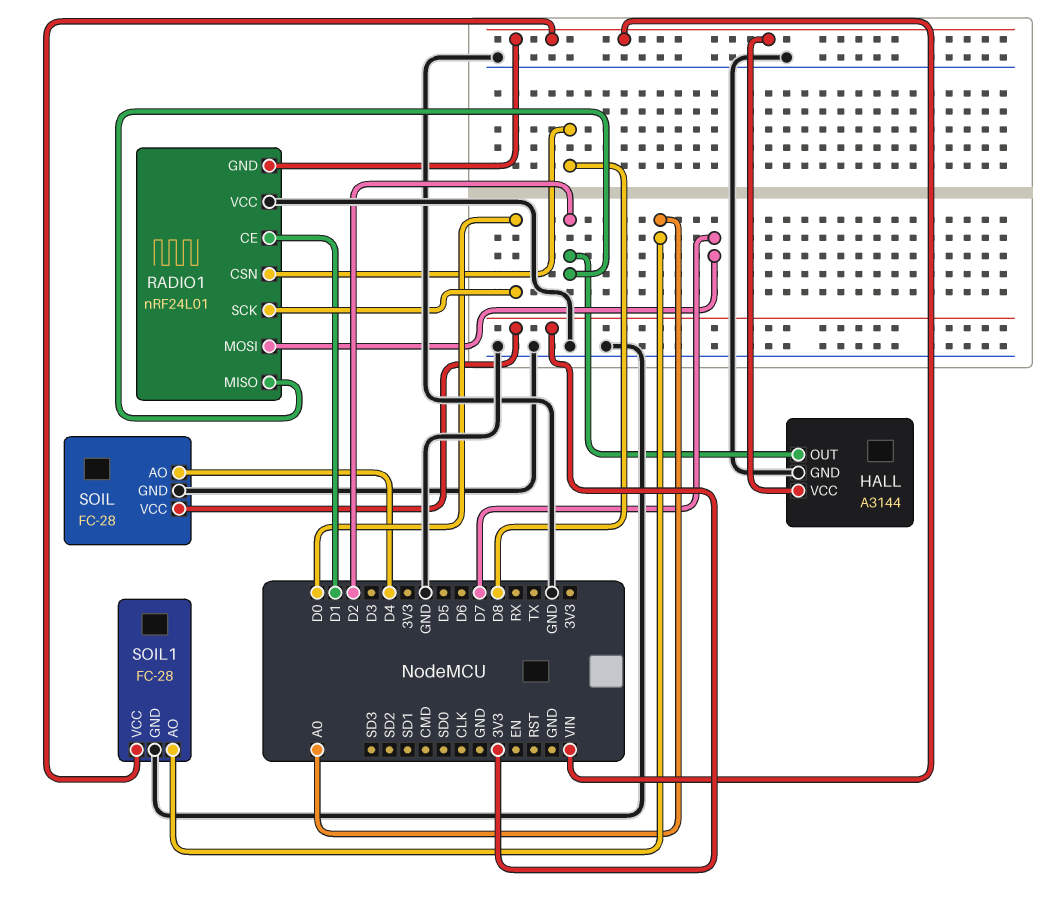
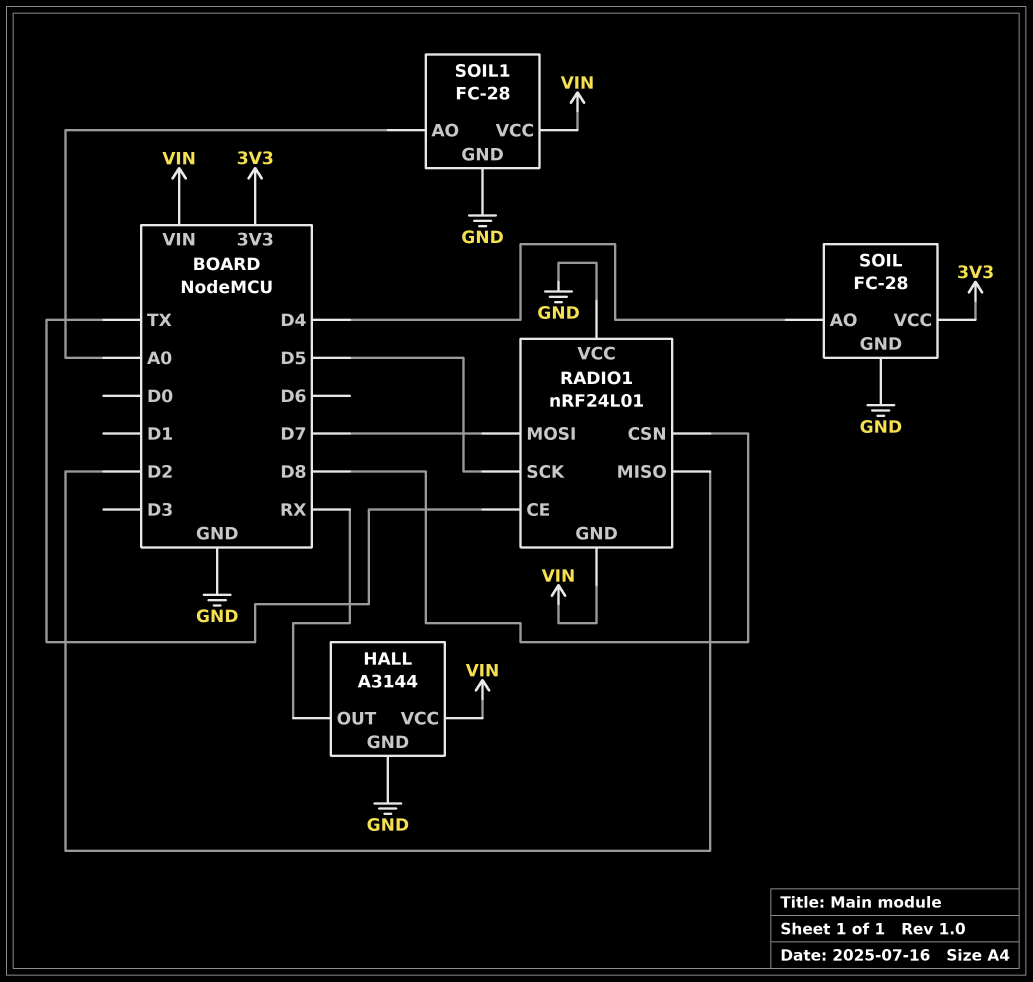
HALL pin OUT: D2 -> RX
RADIO1 pin CE: D1 -> TX
RADIO1 pin SCK: D0 -> D5

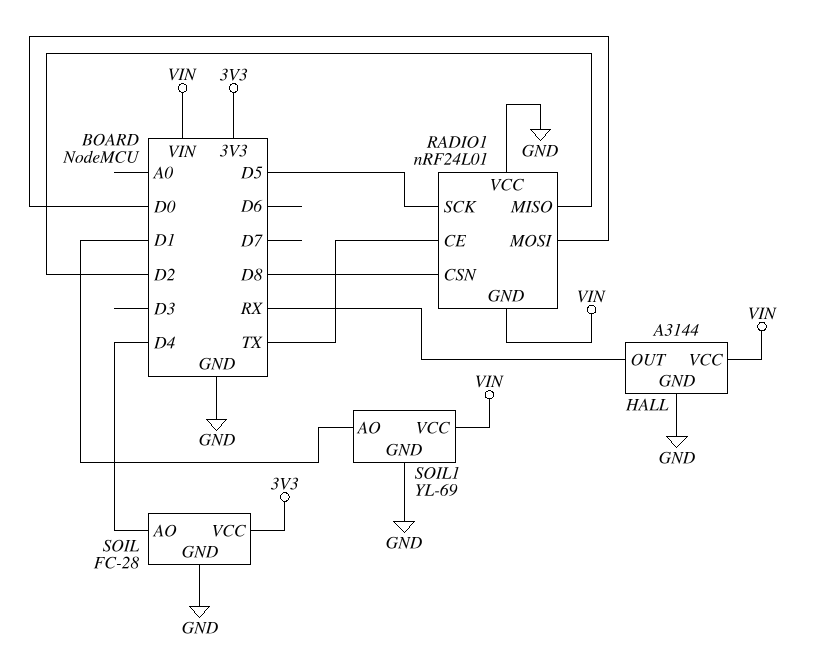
RADIO1 pin MOSI: D7 -> D0
SOIL1: FC-28 -> YL-69
SOIL1 pin AO: A0 -> D1

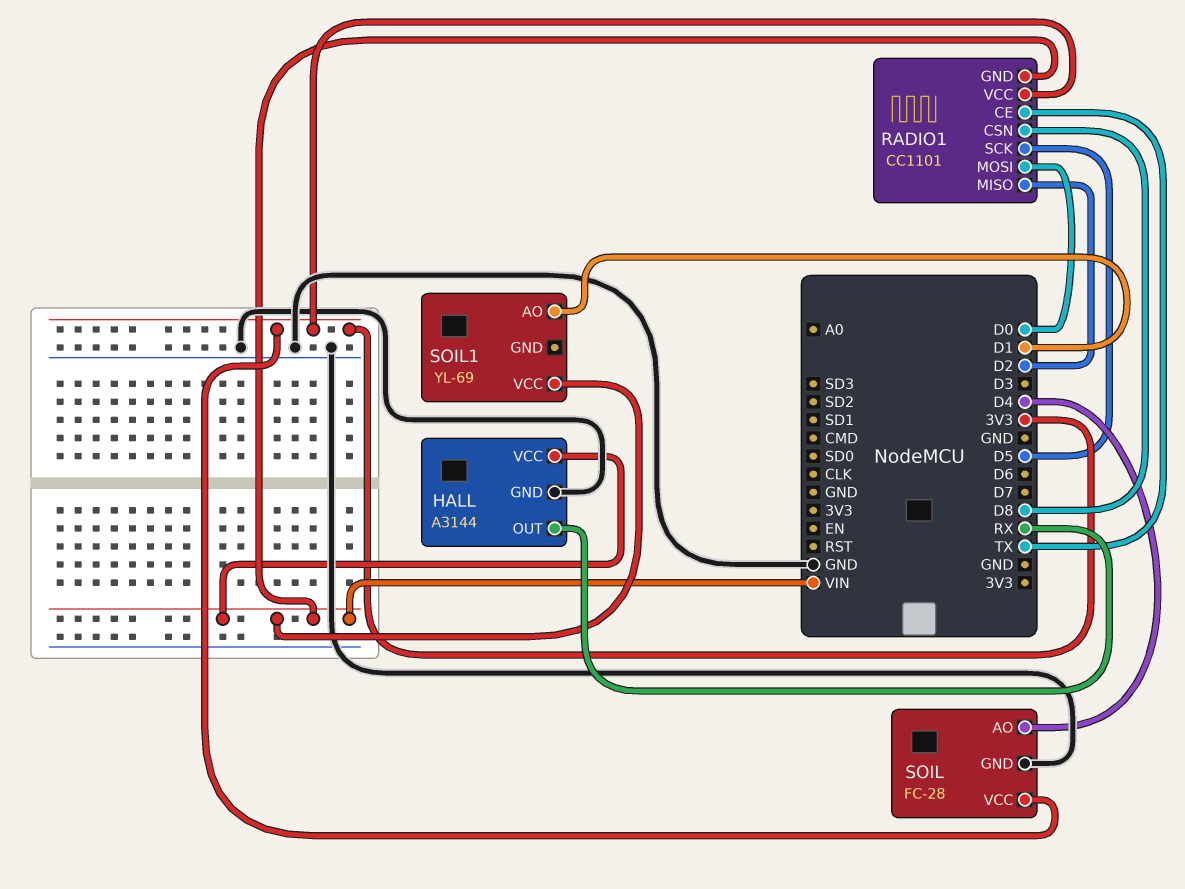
RADIO1: nRF24L01 -> CC1101
RADIO1 pin VCC: GND -> 3V3
SOIL1 pin GND: GND -> none

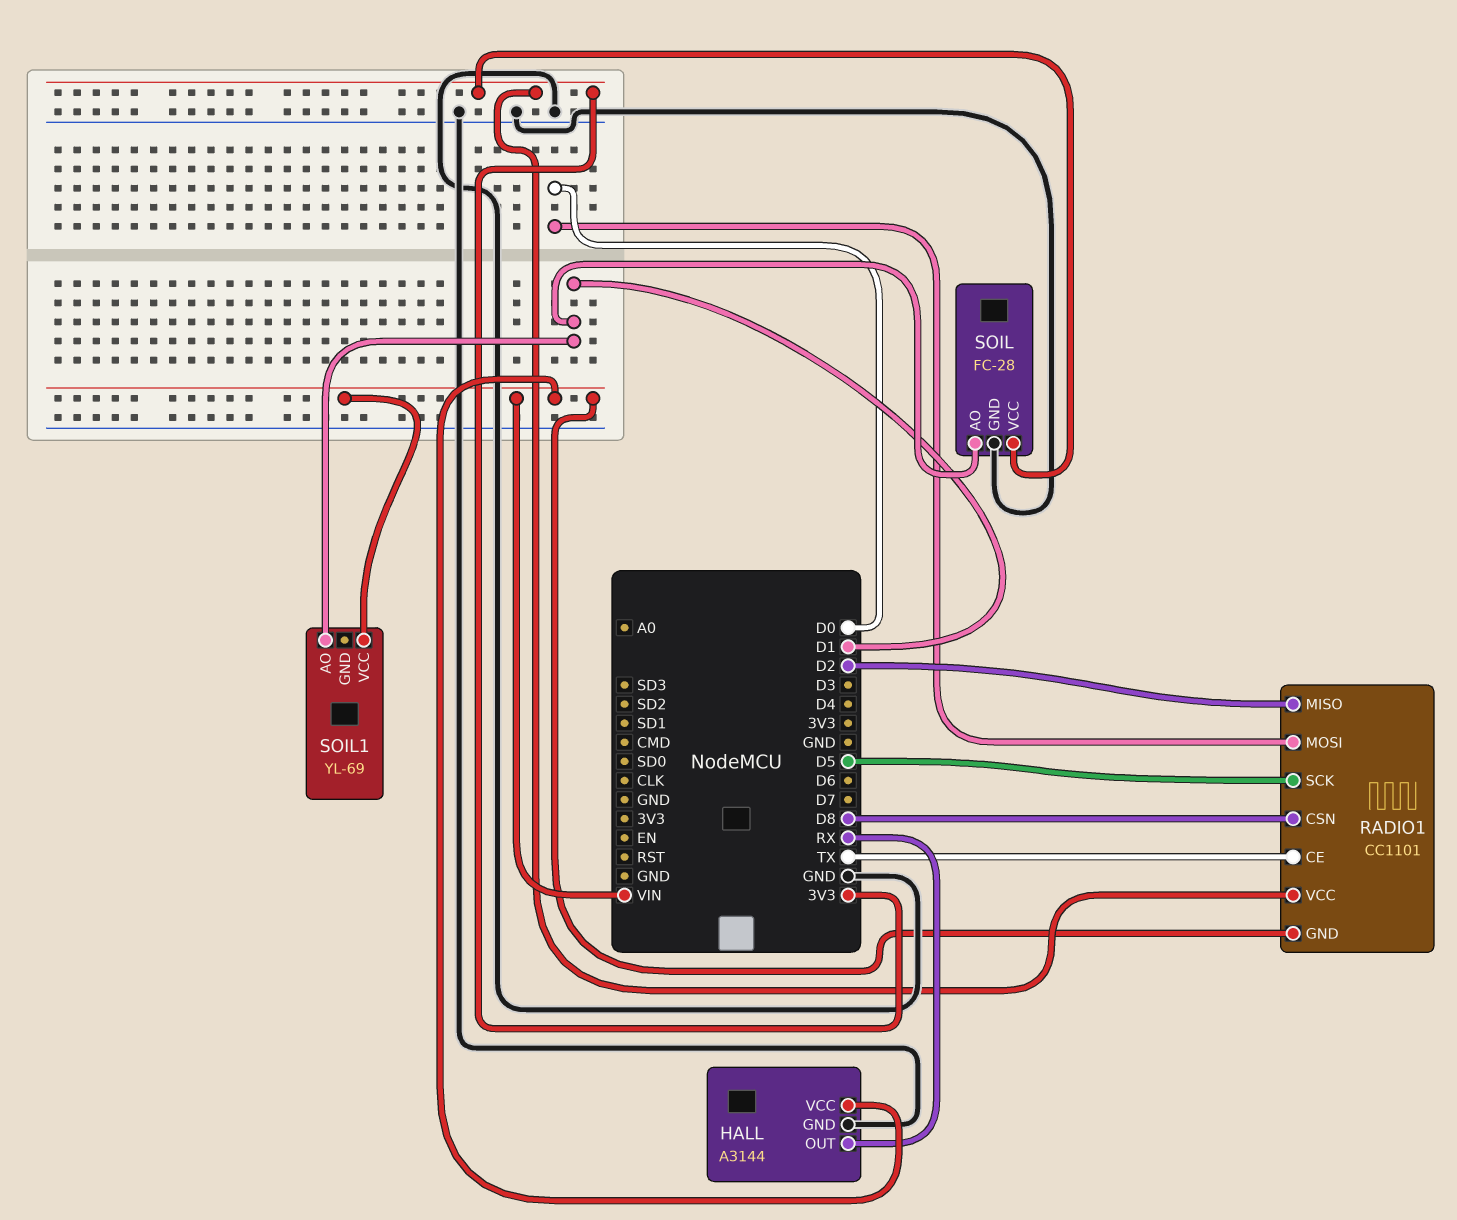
SOIL pin AO: D4 -> D1

